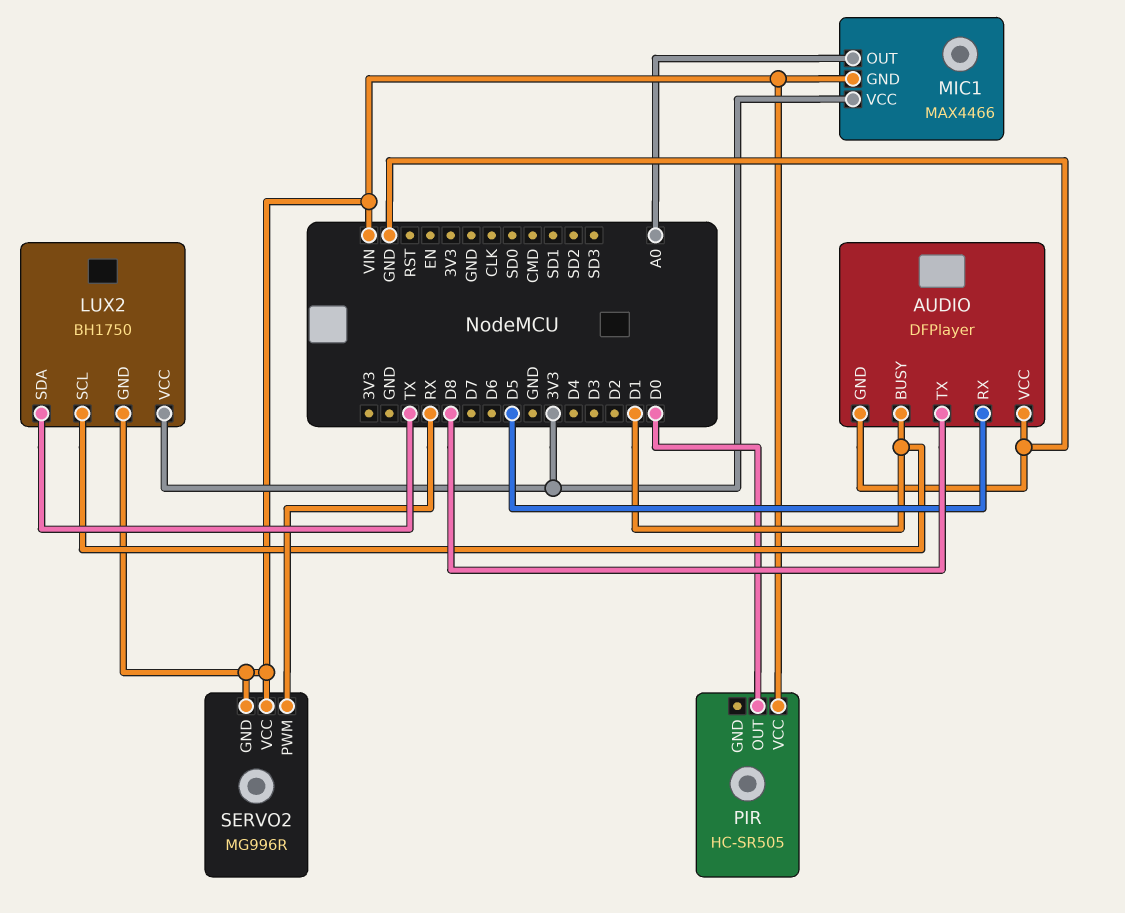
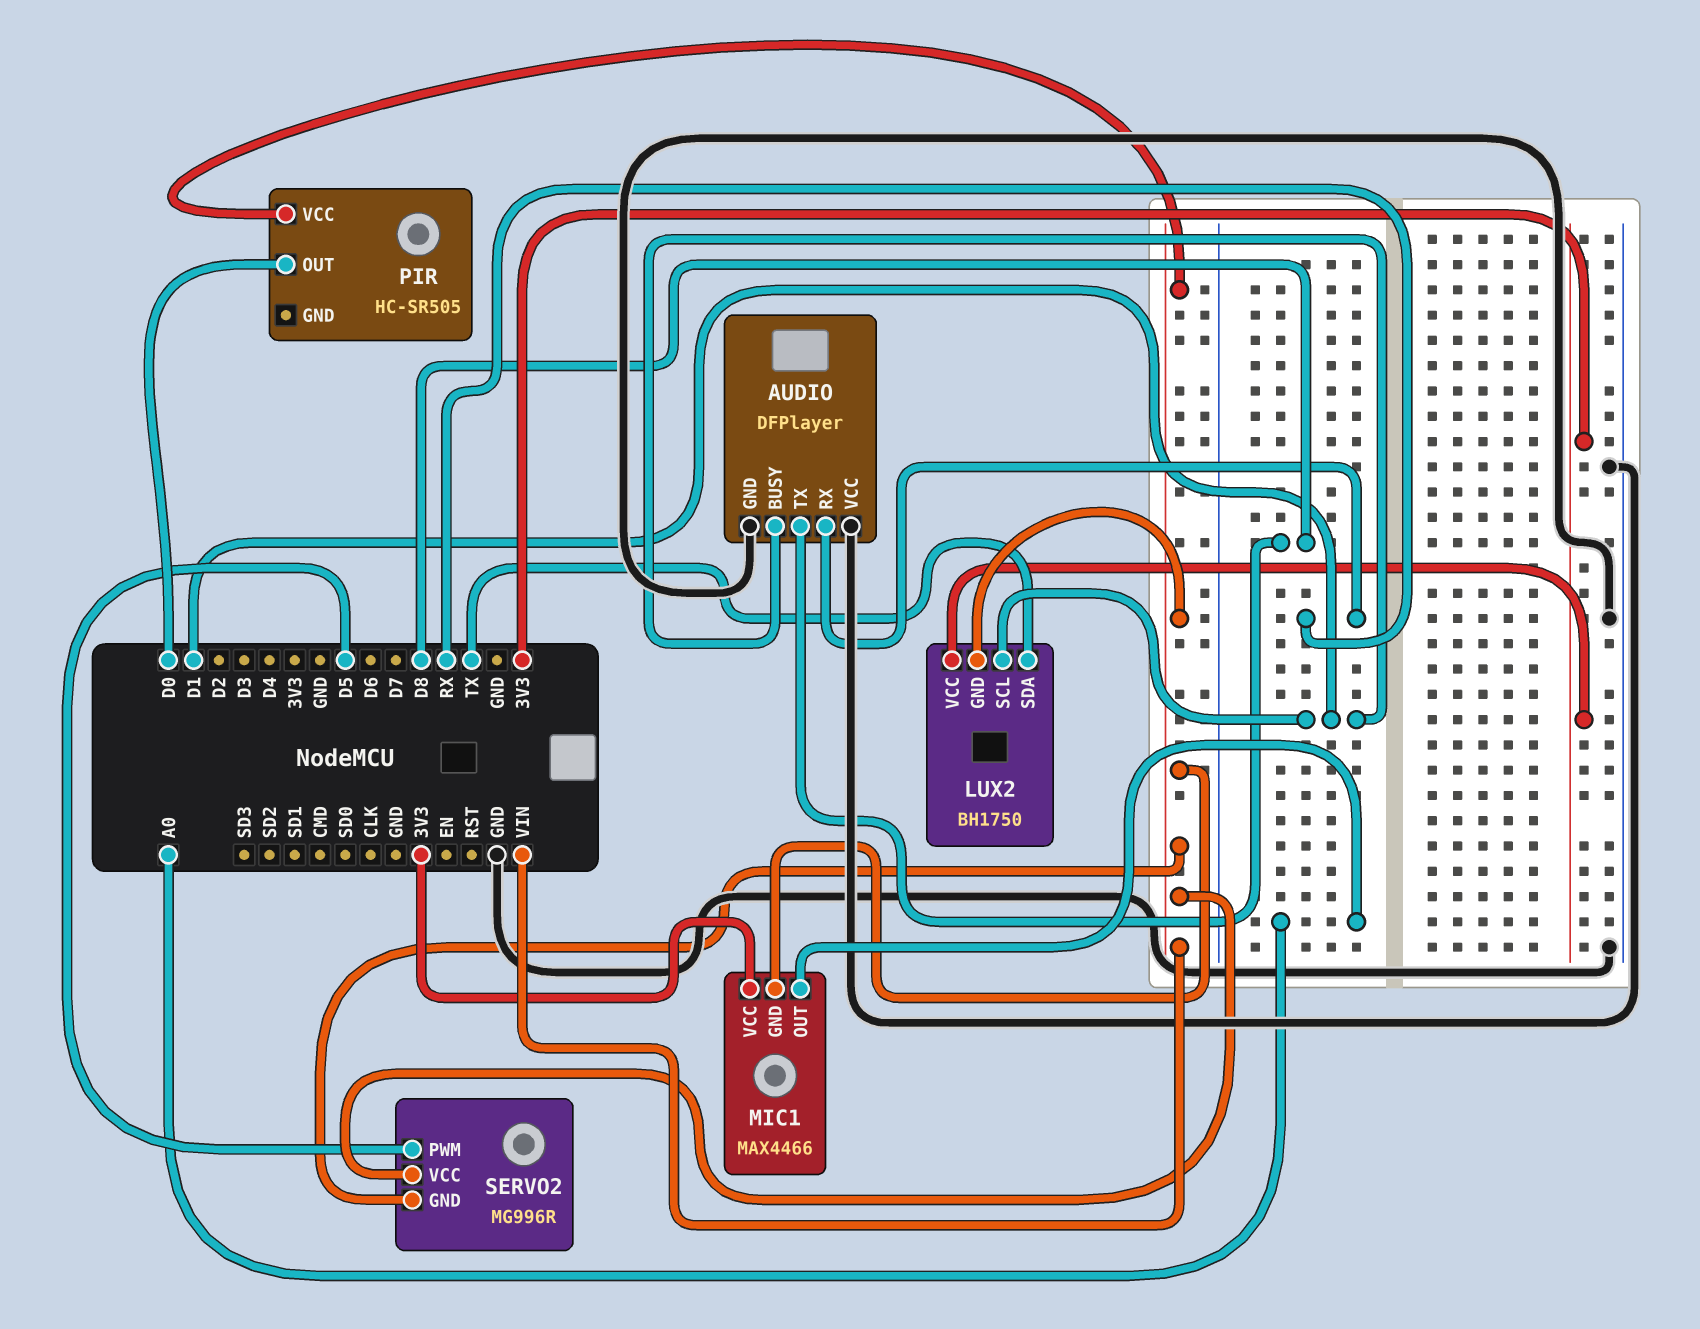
AUDIO pin RX: D5 -> RX
SERVO2 pin PWM: RX -> D5

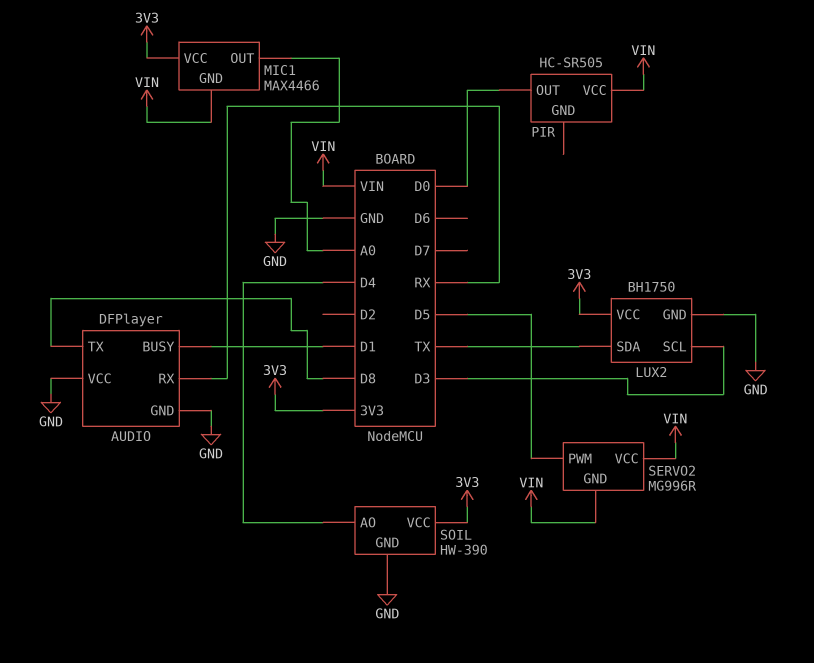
LUX2 pin GND: VIN -> GND
LUX2 pin SCL: D1 -> D3
SOIL: none -> HW-390
SOIL pin AO: none -> D4
SOIL pin GND: none -> GND
SOIL pin VCC: none -> 3V3

